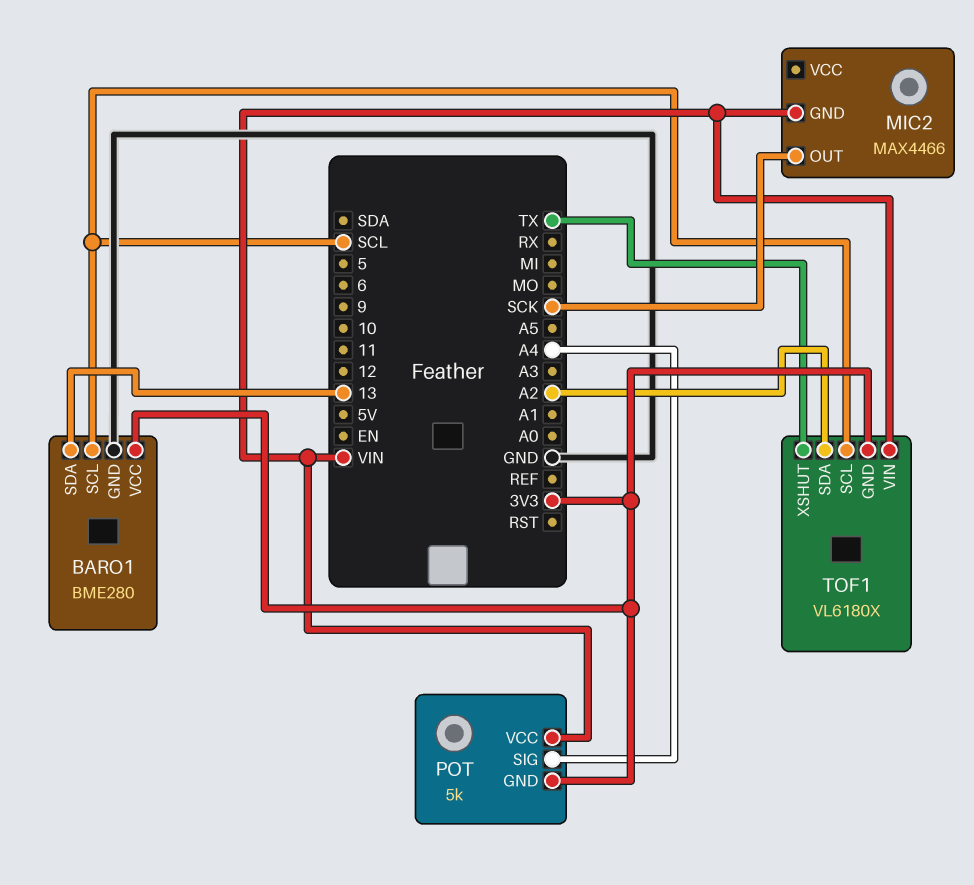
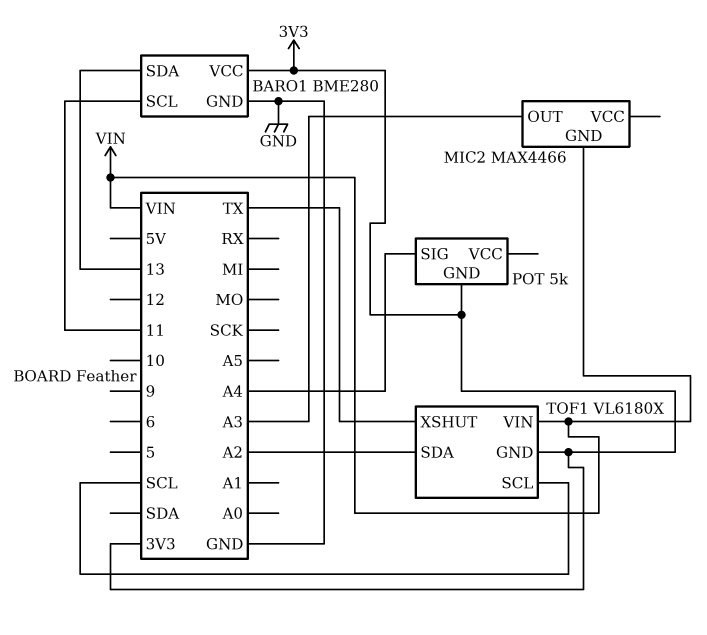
BARO1 pin SCL: SCL -> 11
MIC2 pin OUT: SCK -> A3
POT pin VCC: VIN -> none

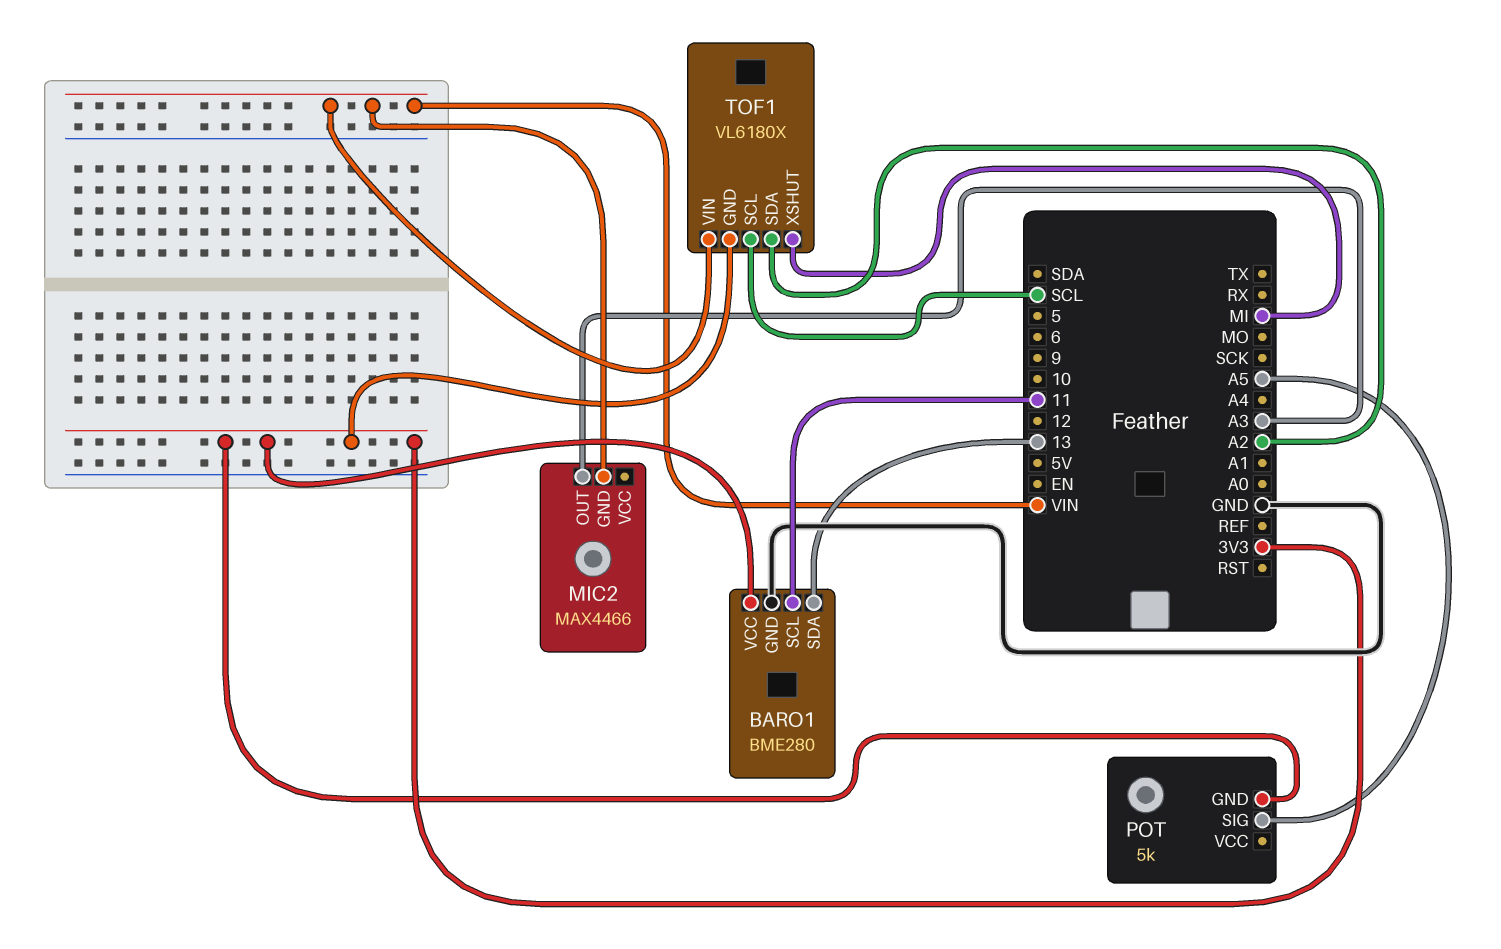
POT pin SIG: A4 -> A5
TOF1 pin XSHUT: TX -> MI

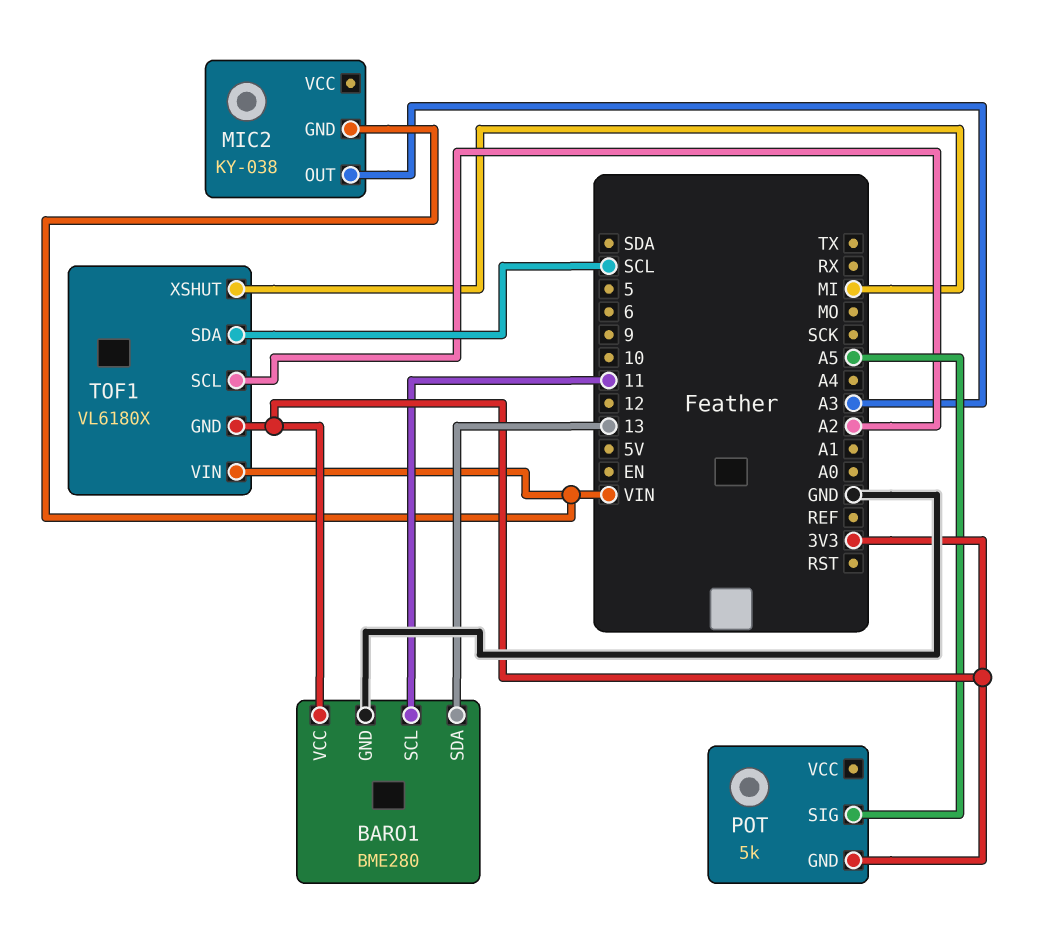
MIC2: MAX4466 -> KY-038
TOF1 pin SCL: SCL -> A2
TOF1 pin SDA: A2 -> SCL

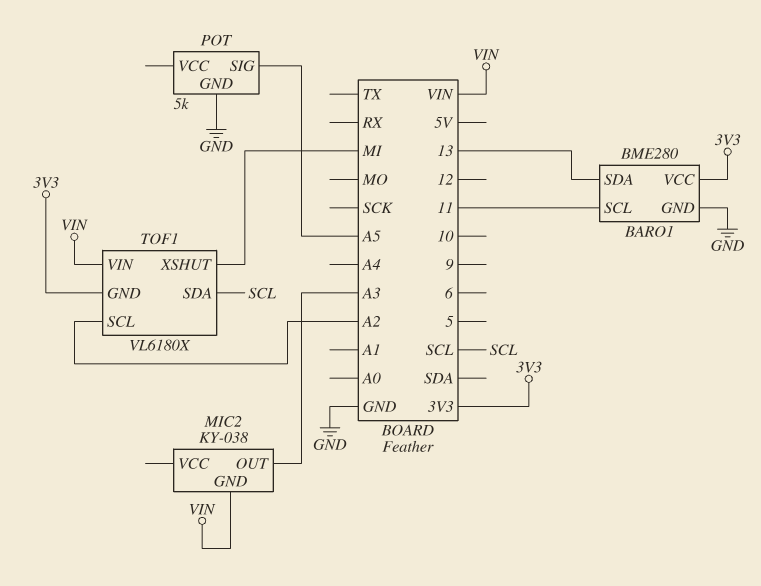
POT pin GND: 3V3 -> GND

